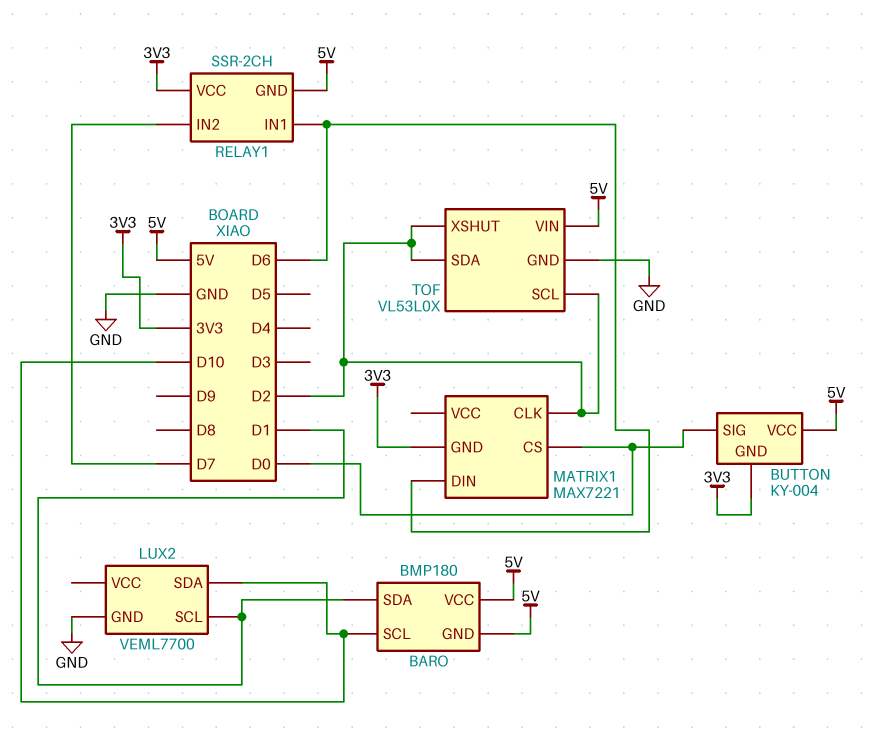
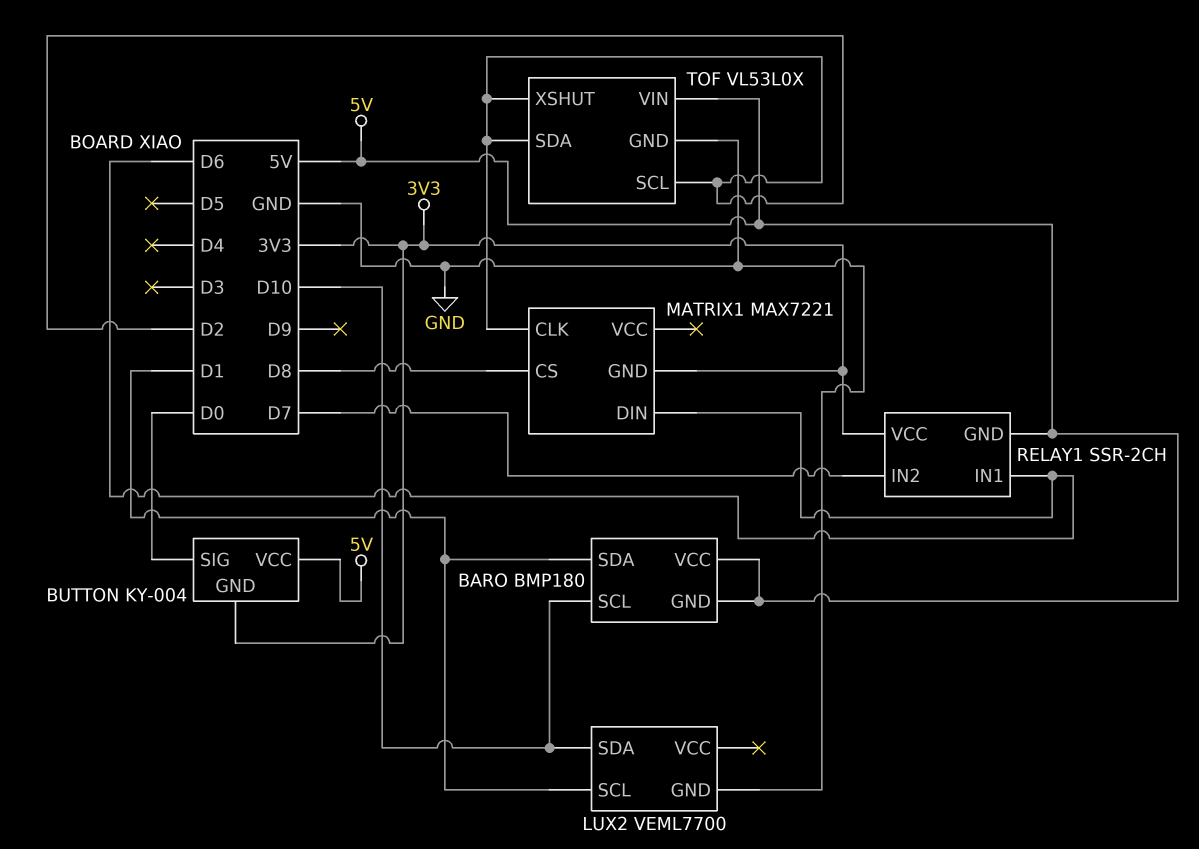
MATRIX1 pin CS: D0 -> D8

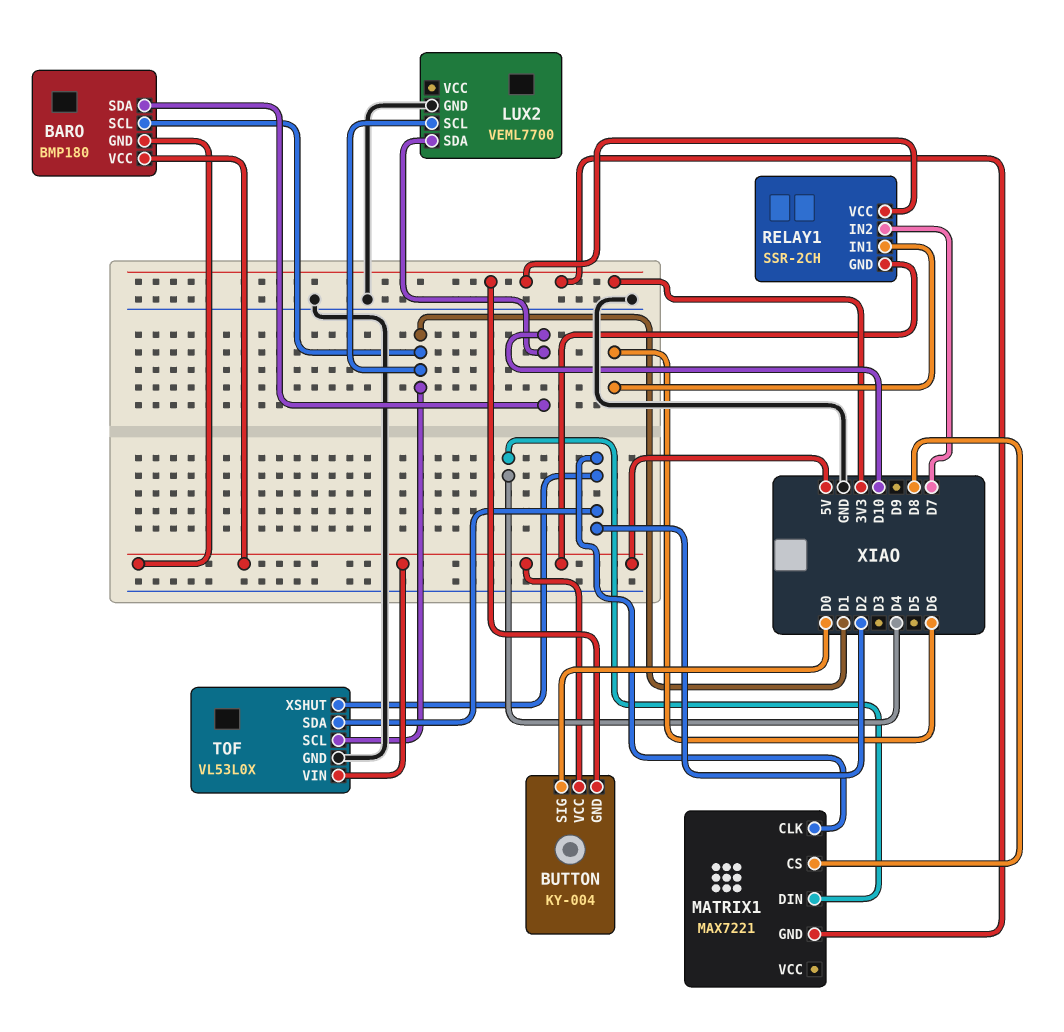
BARO pin SCL: D10 -> D1
BARO pin SDA: D1 -> D10
MATRIX1 pin DIN: D6 -> D4
TOF pin SCL: D2 -> D1

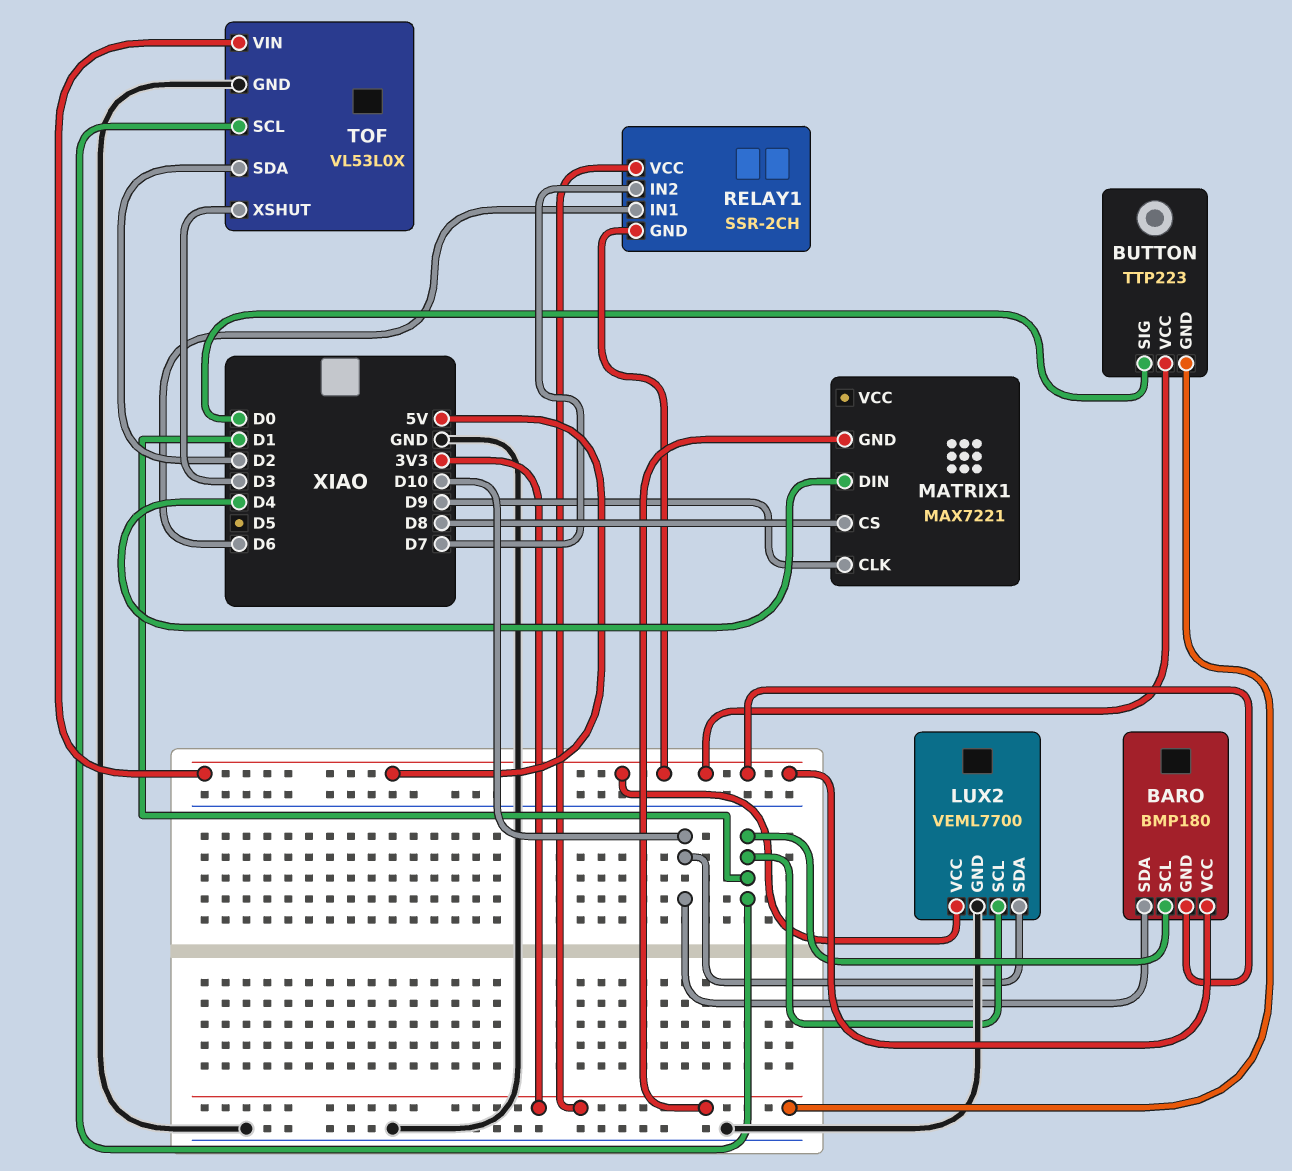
BUTTON: KY-004 -> TTP223
LUX2 pin VCC: none -> 5V
MATRIX1 pin CLK: D2 -> D9
TOF pin XSHUT: D2 -> D3

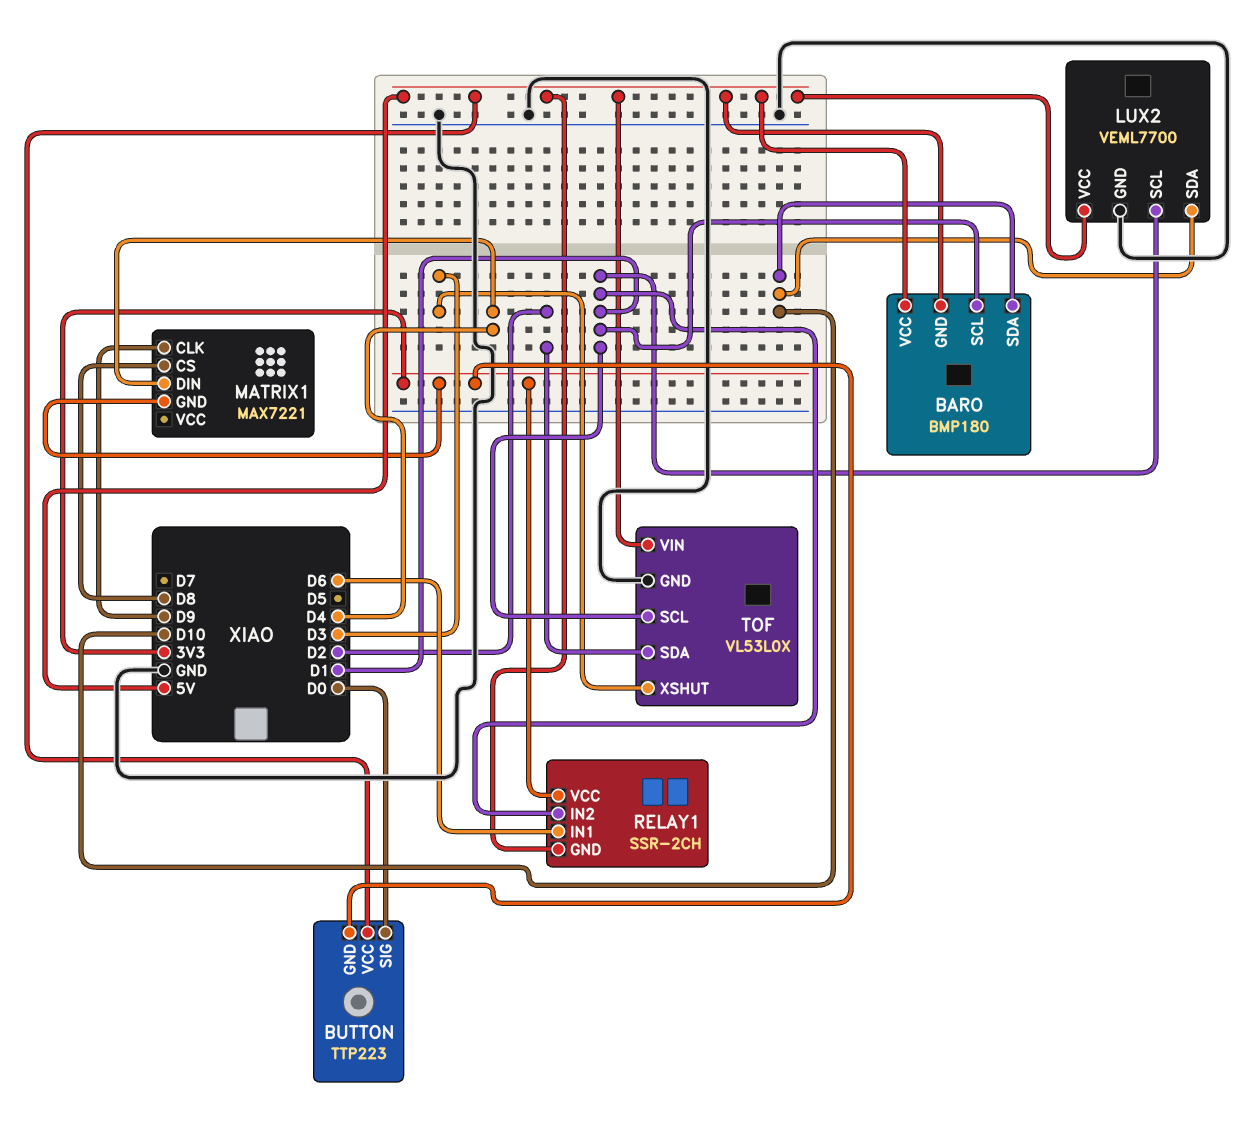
RELAY1 pin IN2: D7 -> D1

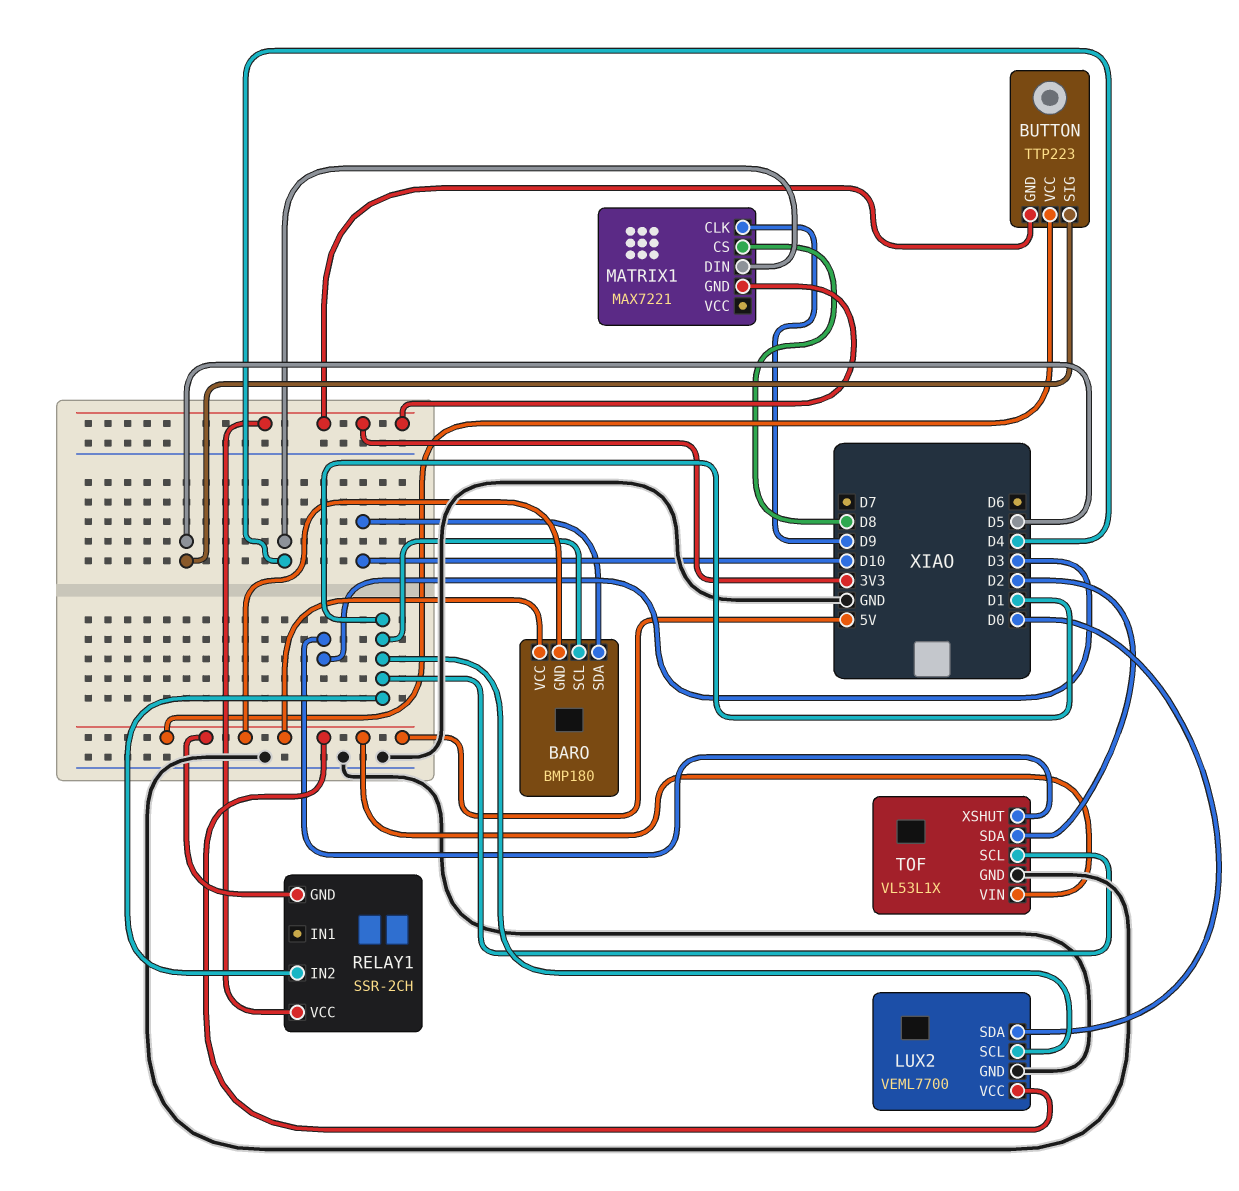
BUTTON pin SIG: D0 -> D5
LUX2 pin SDA: D10 -> D0
RELAY1 pin IN1: D6 -> none
TOF: VL53L0X -> VL53L1X

